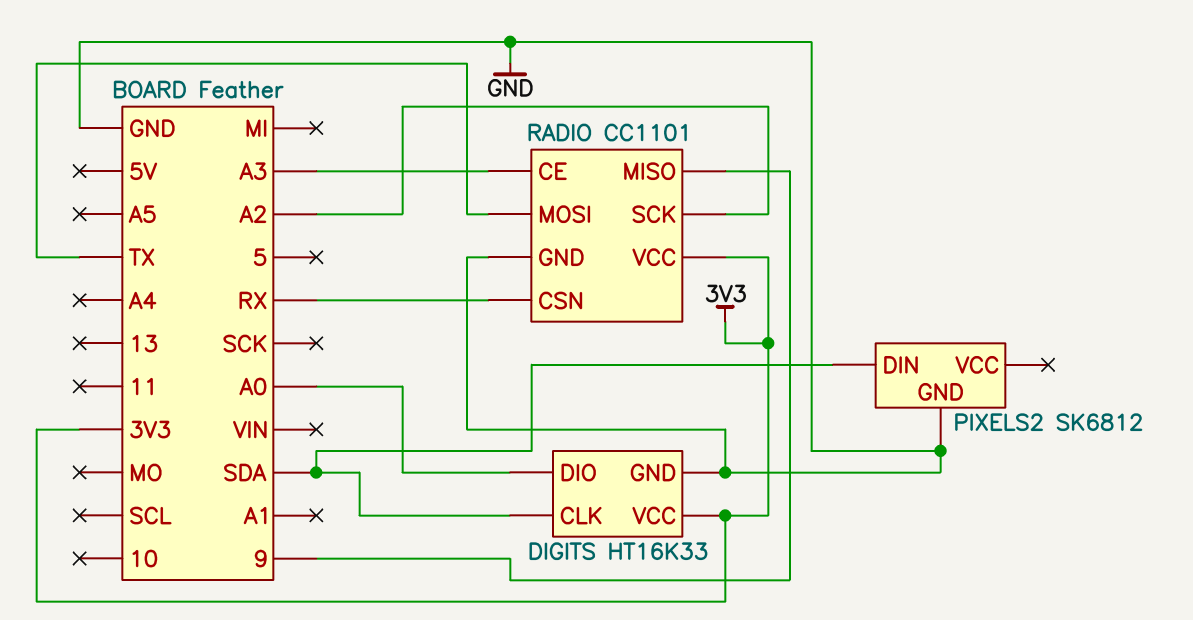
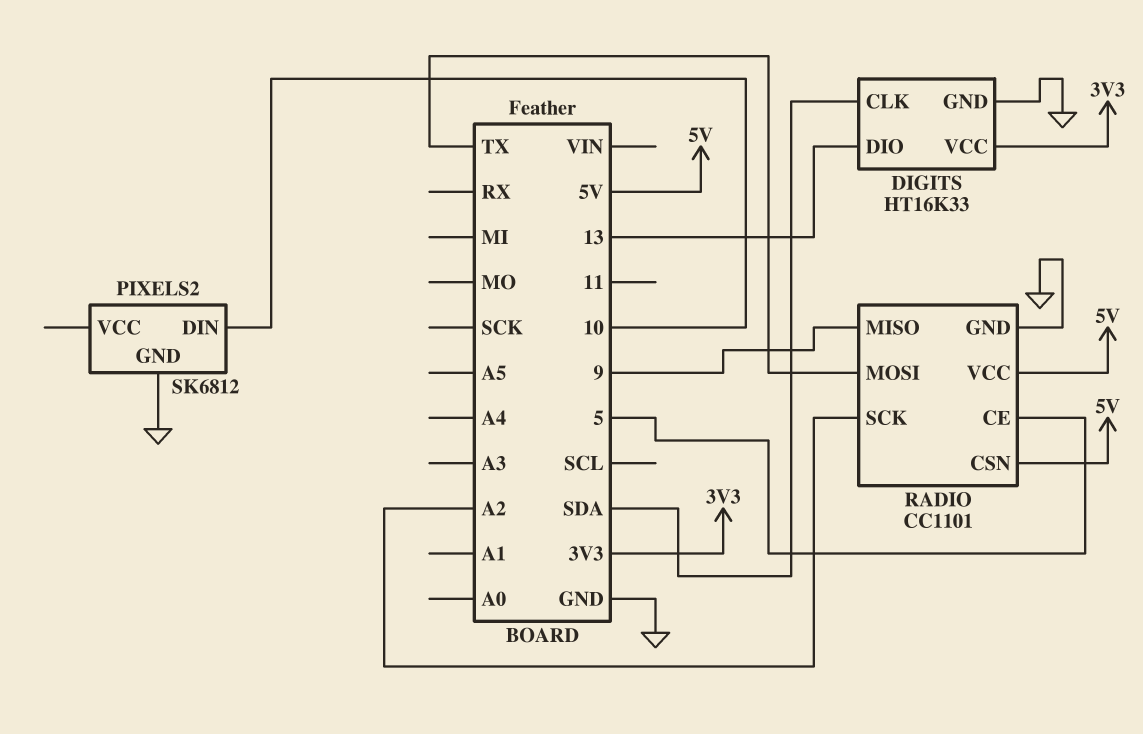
DIGITS pin DIO: A0 -> 13
PIXELS2 pin DIN: SDA -> 10
RADIO pin CE: A3 -> 5
RADIO pin CSN: RX -> 5V
RADIO pin VCC: 3V3 -> 5V

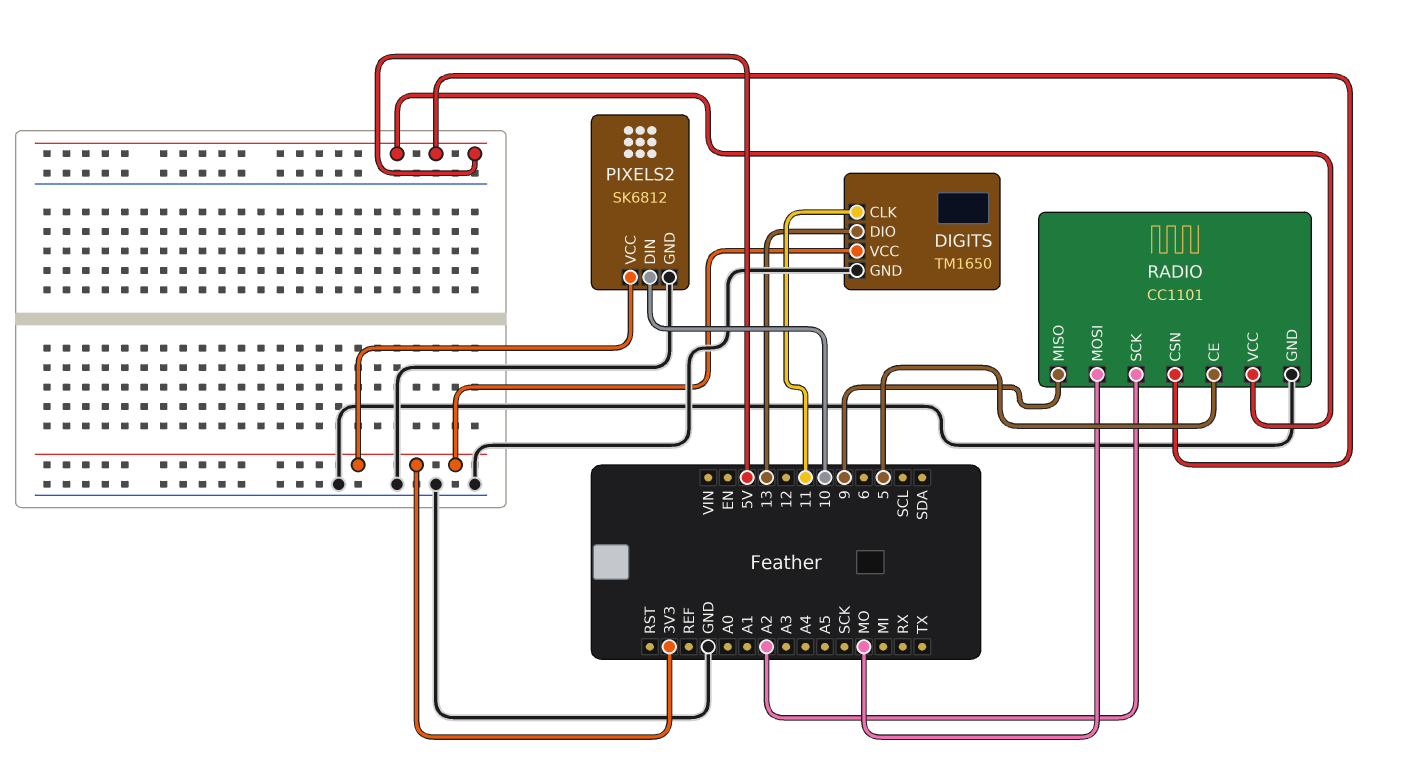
DIGITS: HT16K33 -> TM1650
DIGITS pin CLK: SDA -> 11
PIXELS2 pin VCC: none -> 3V3
RADIO pin MOSI: TX -> MO

